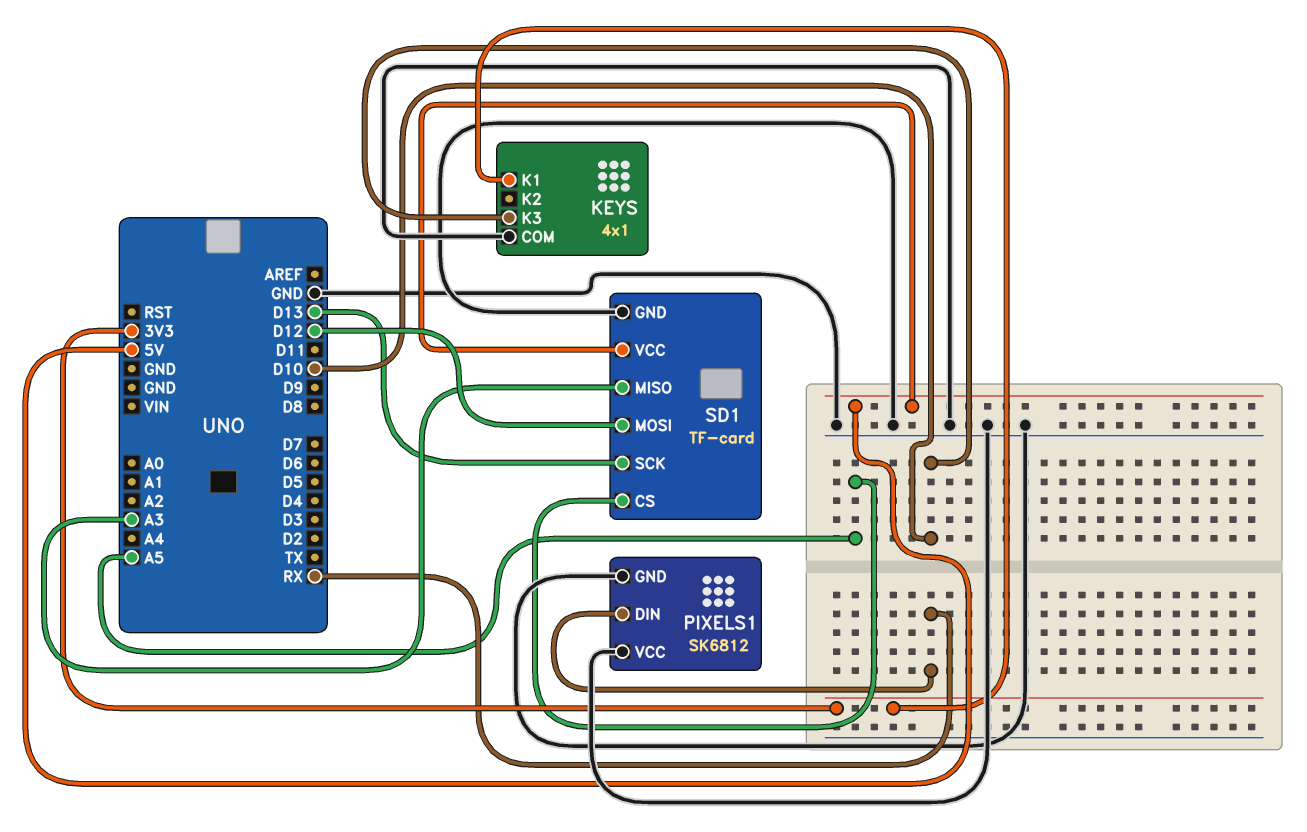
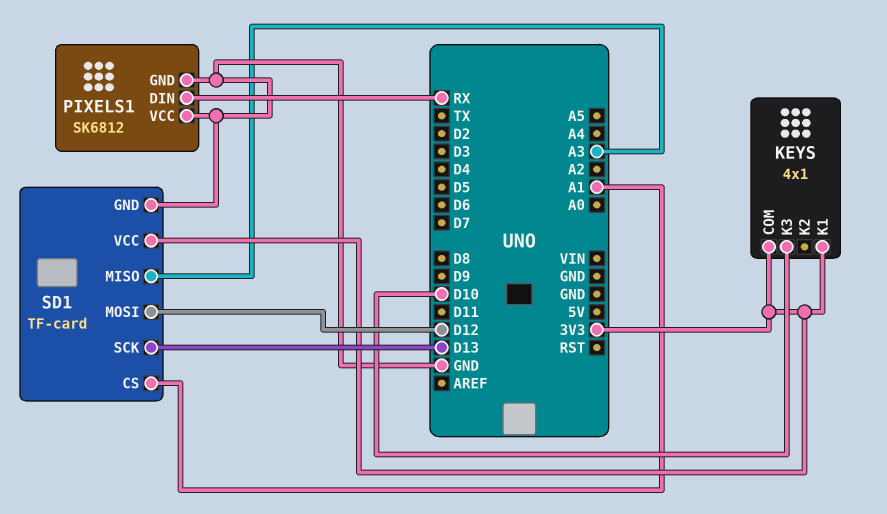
KEYS pin COM: GND -> 3V3
SD1 pin CS: A5 -> A1
SD1 pin VCC: 5V -> 3V3

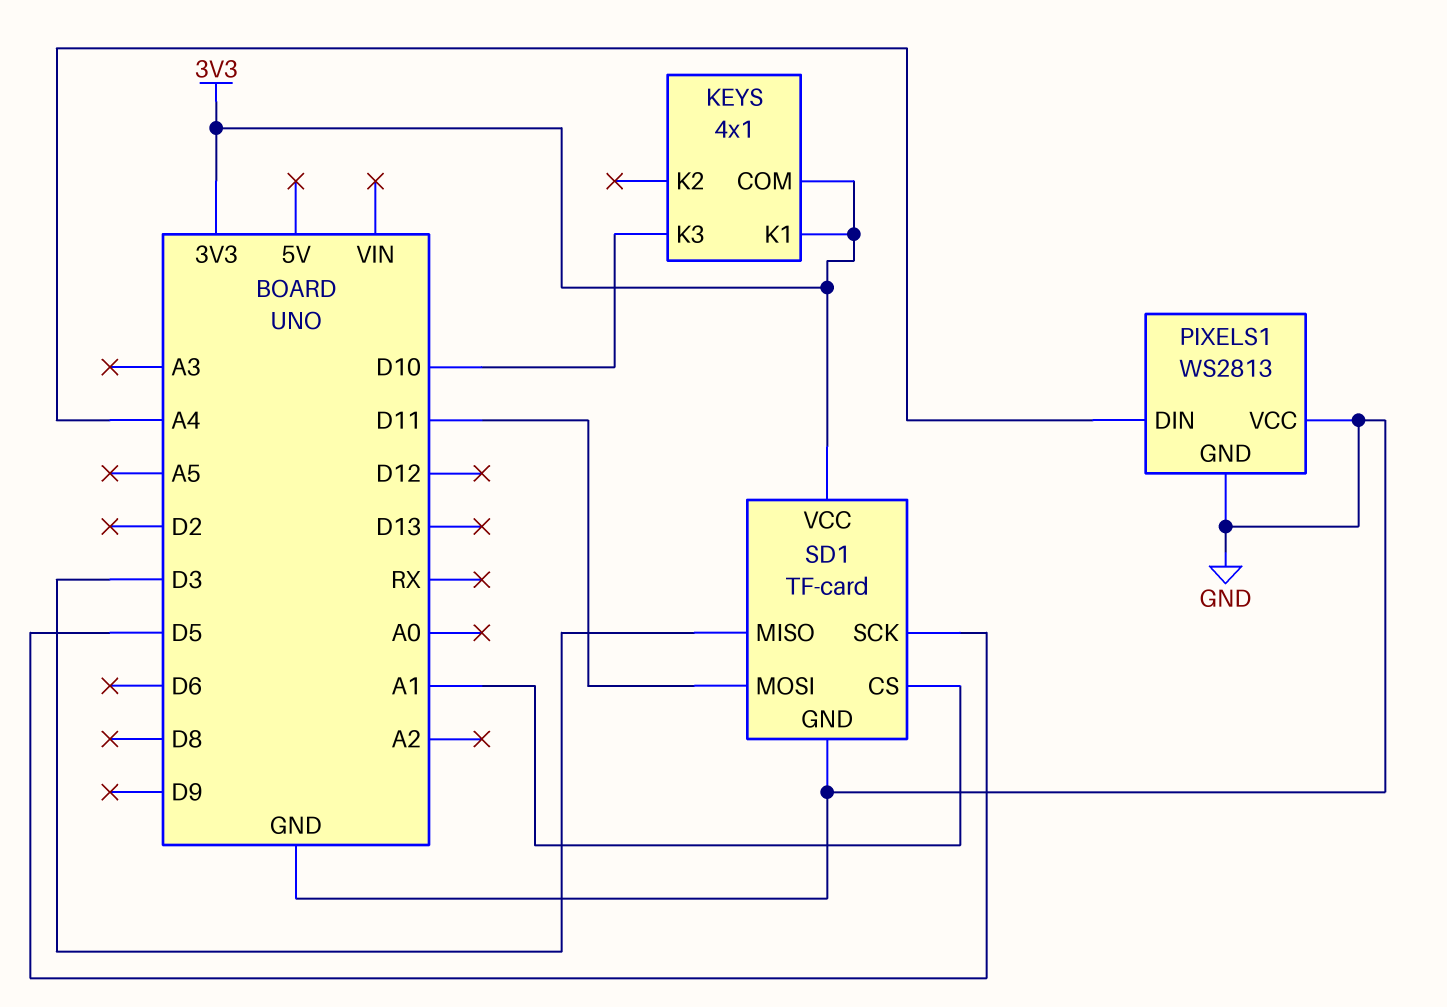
PIXELS1: SK6812 -> WS2813
PIXELS1 pin DIN: RX -> A4
SD1 pin MISO: A3 -> D3
SD1 pin MOSI: D12 -> D11
SD1 pin SCK: D13 -> D5

